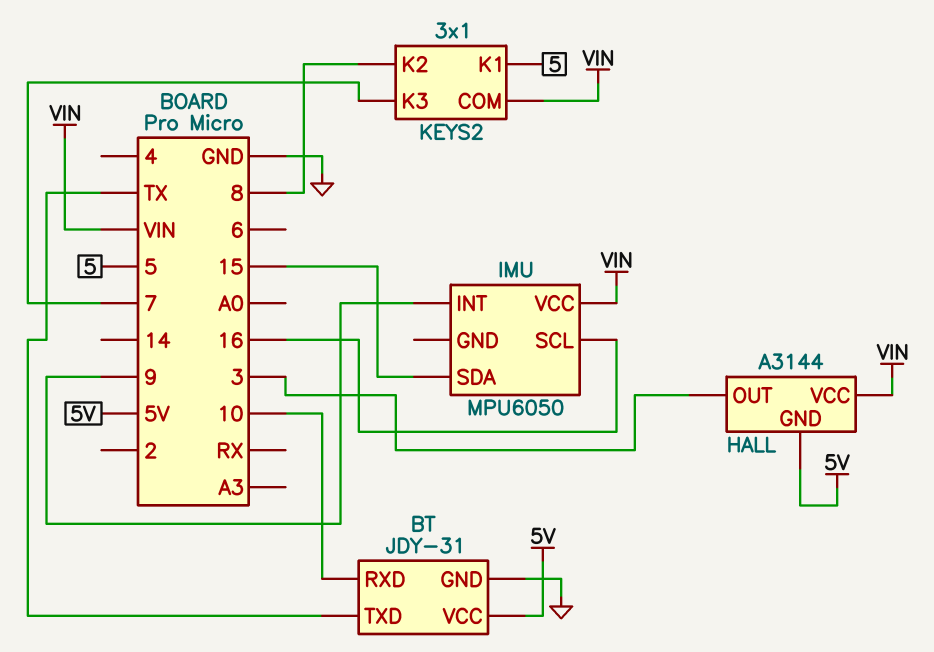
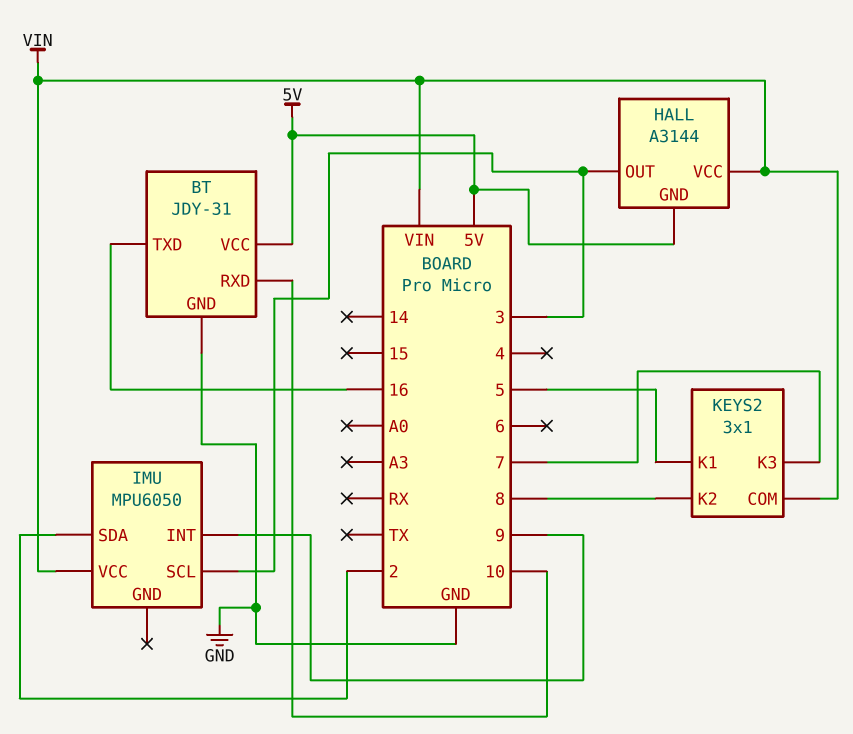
BT pin TXD: TX -> 16
IMU pin SCL: 16 -> 3
IMU pin SDA: 15 -> 2

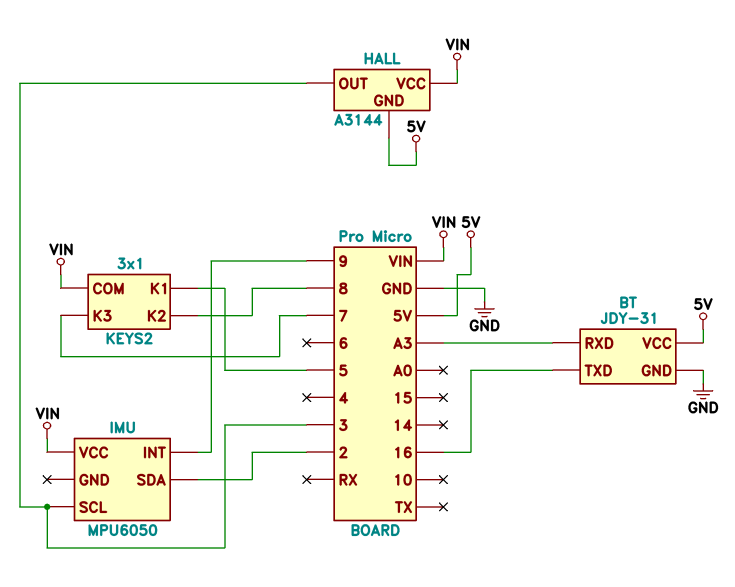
BT pin RXD: 10 -> A3

